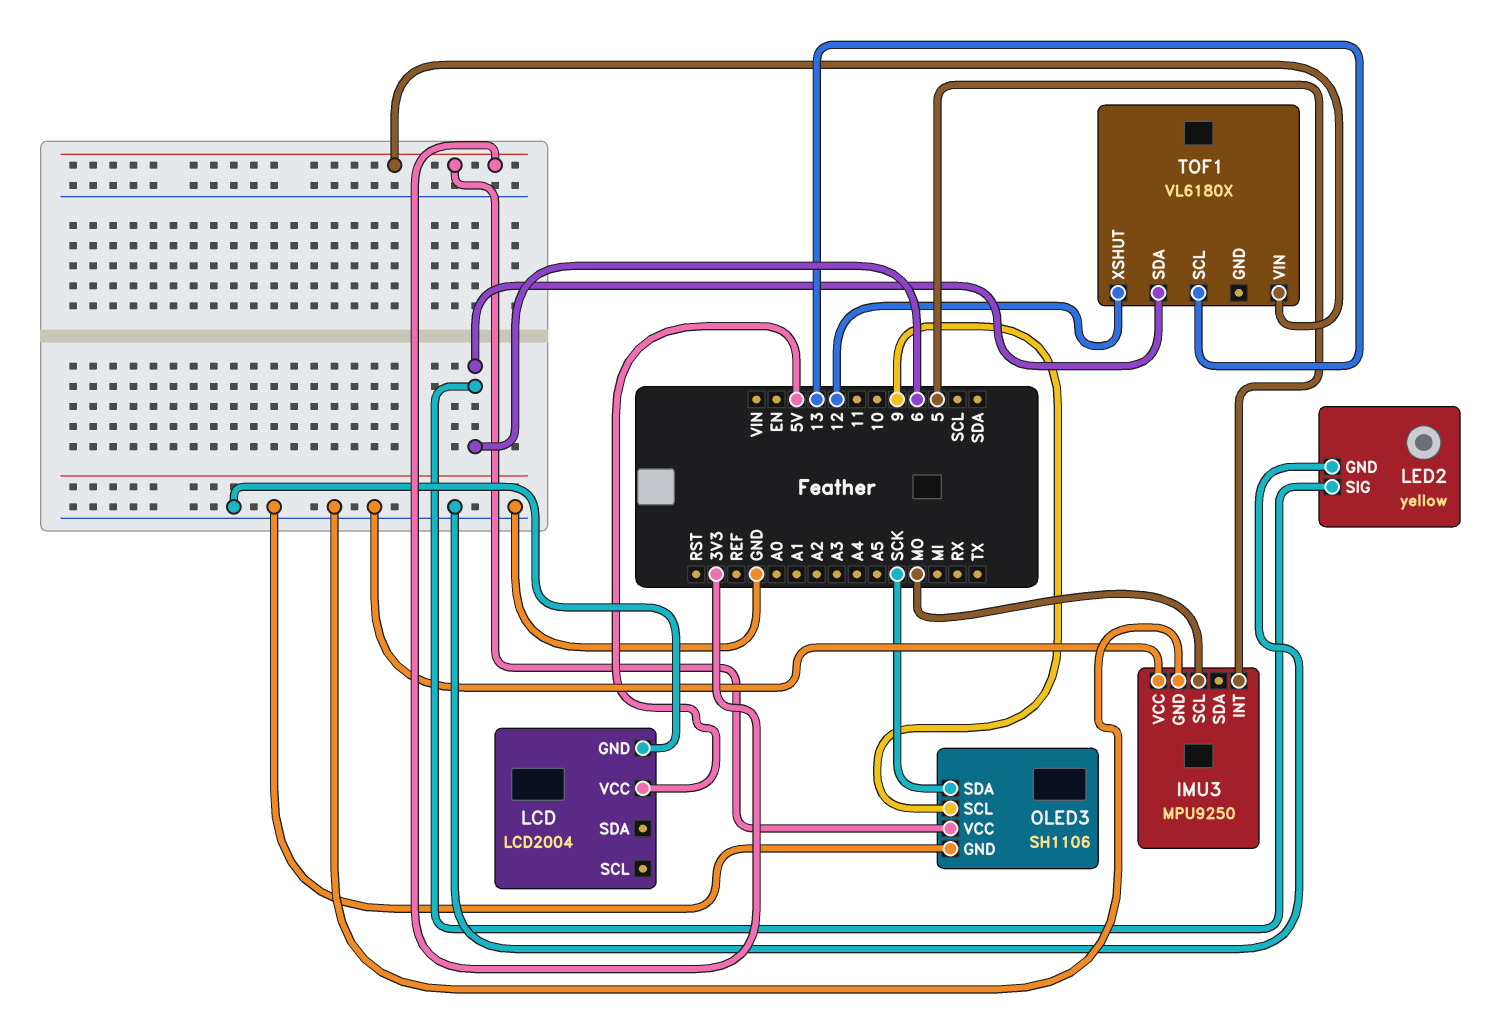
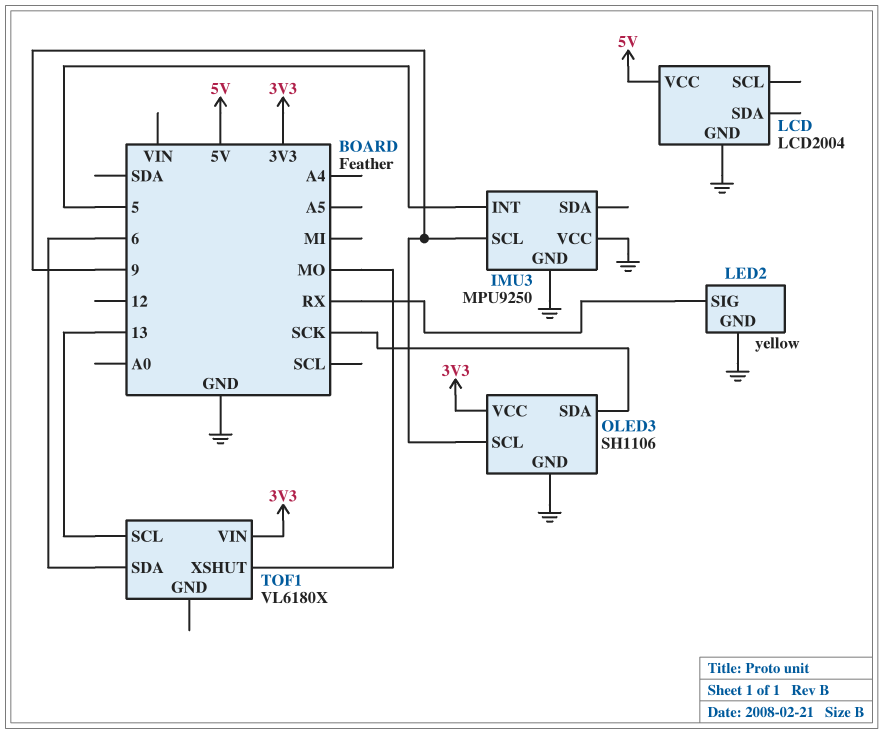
IMU3 pin SCL: MO -> 9
LED2 pin SIG: 6 -> RX
TOF1 pin XSHUT: 12 -> MO

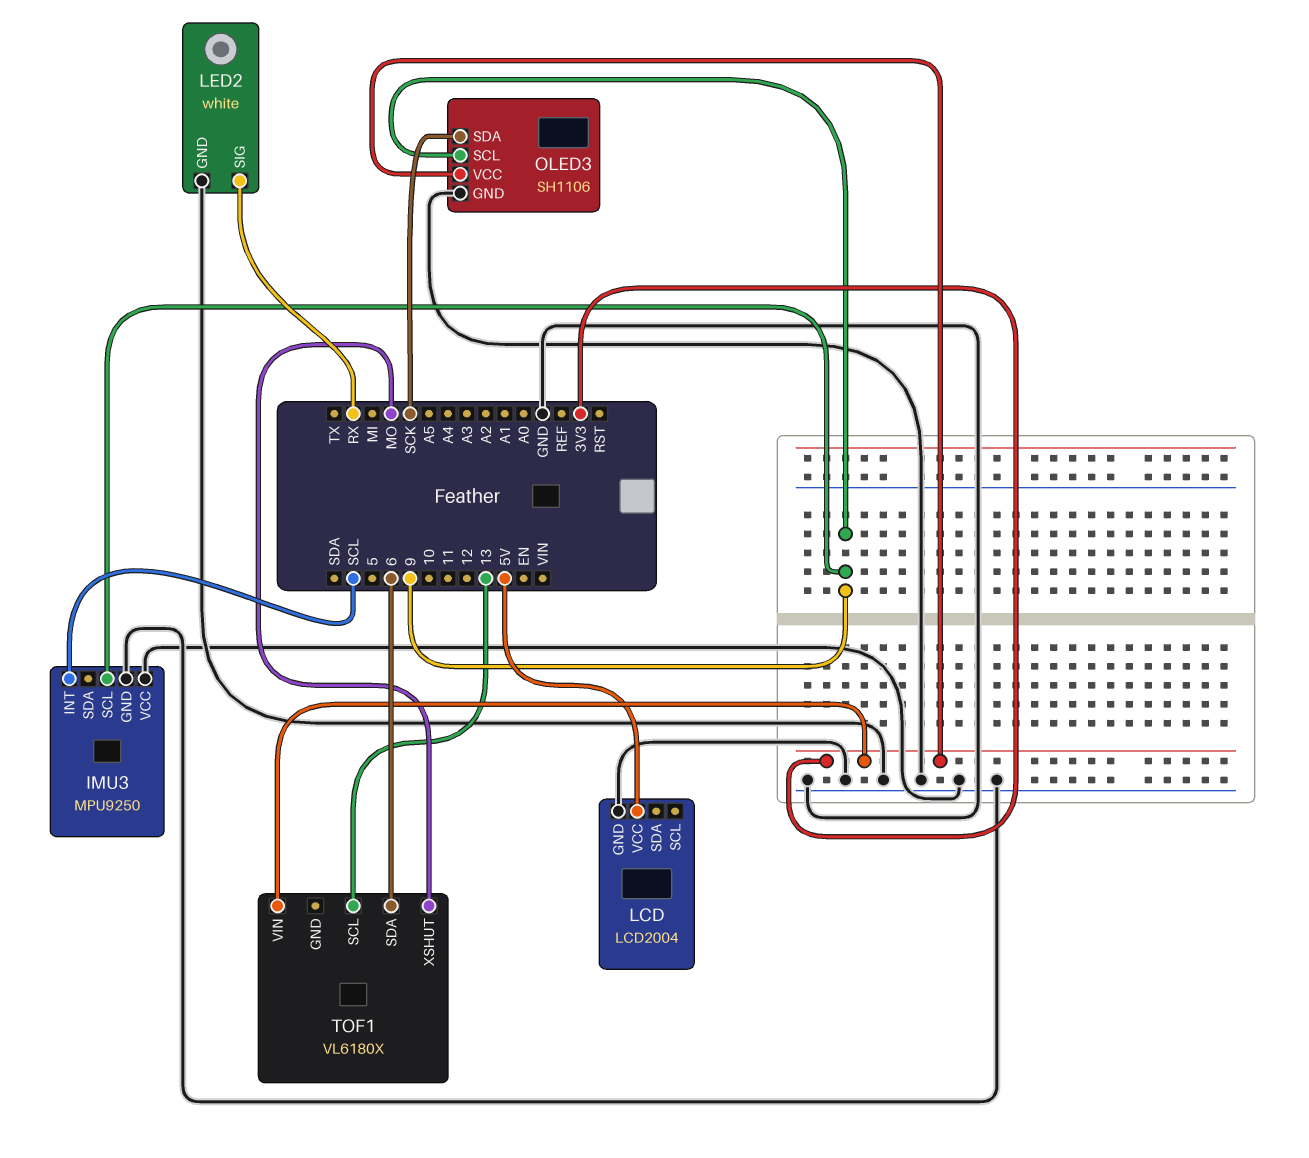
IMU3 pin INT: 5 -> SCL
LED2: yellow -> white

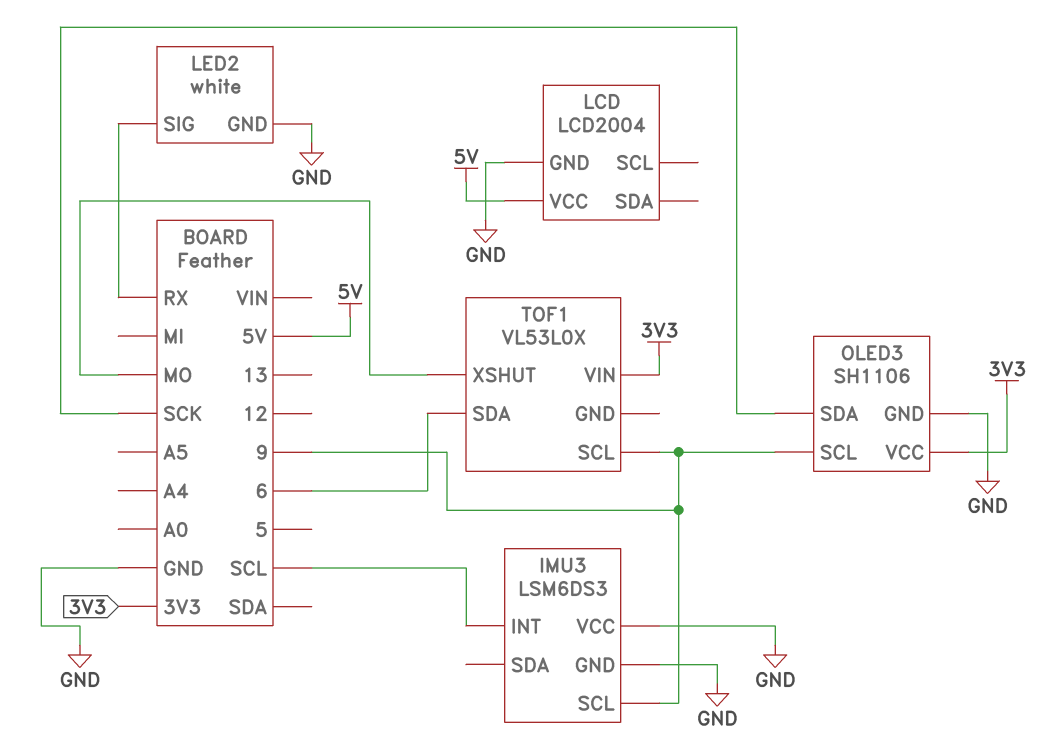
IMU3: MPU9250 -> LSM6DS3
TOF1: VL6180X -> VL53L0X
TOF1 pin SCL: 13 -> 9

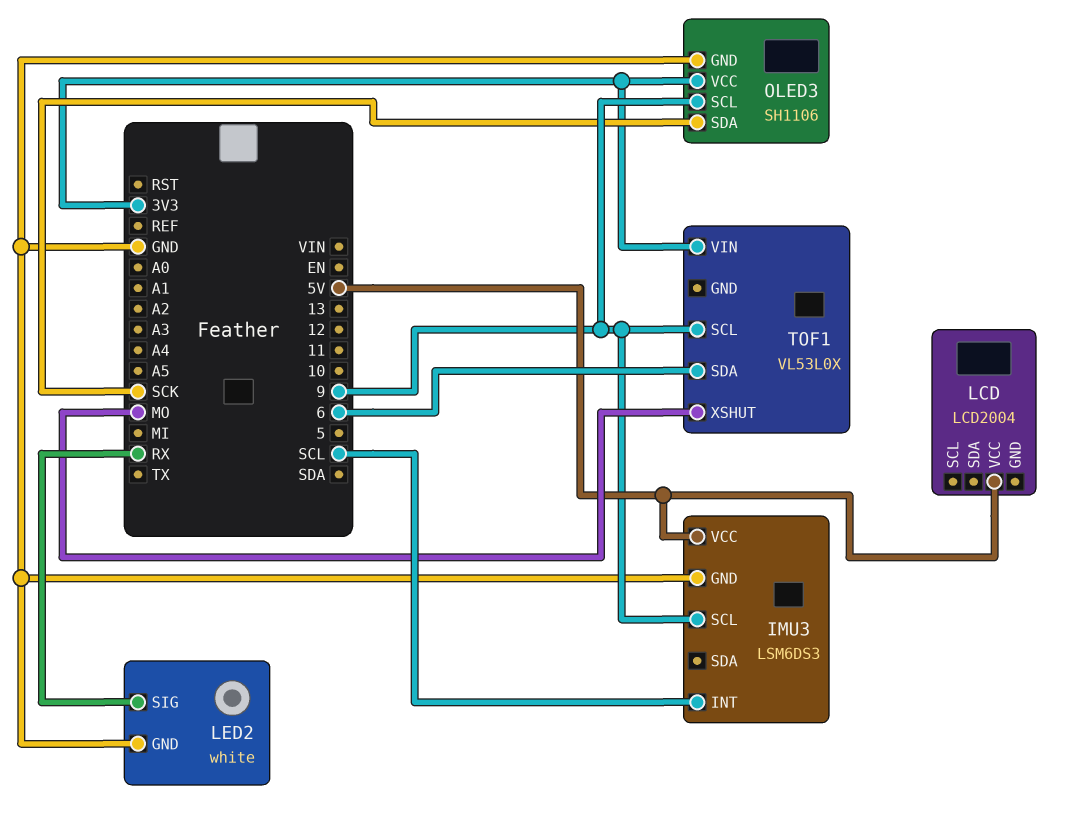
IMU3 pin VCC: GND -> 5V
LCD pin GND: GND -> none

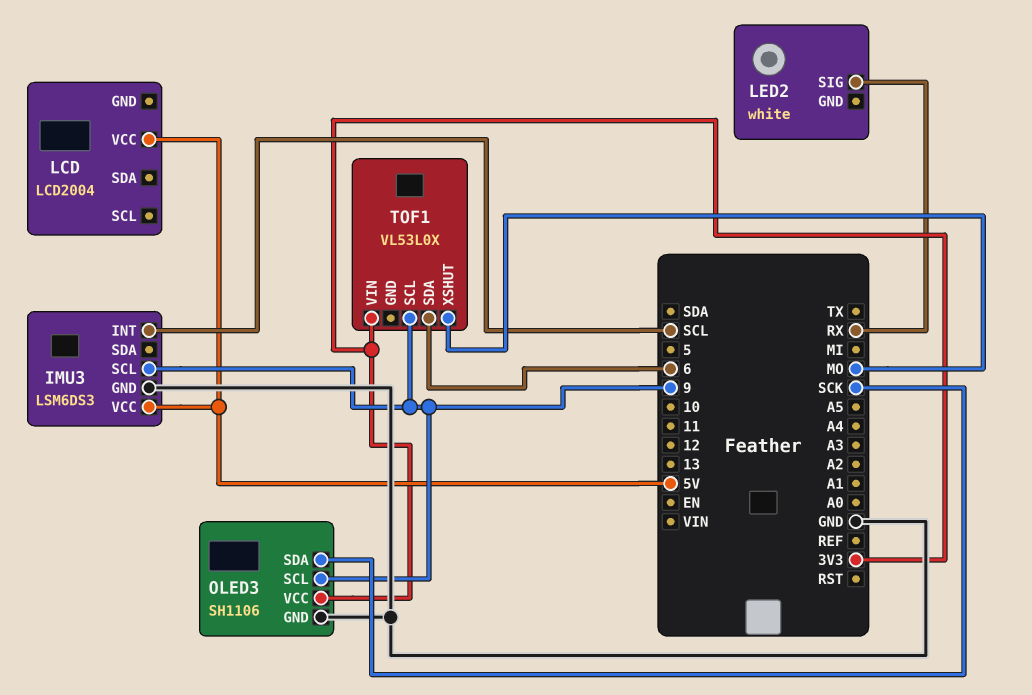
LED2 pin GND: GND -> none

